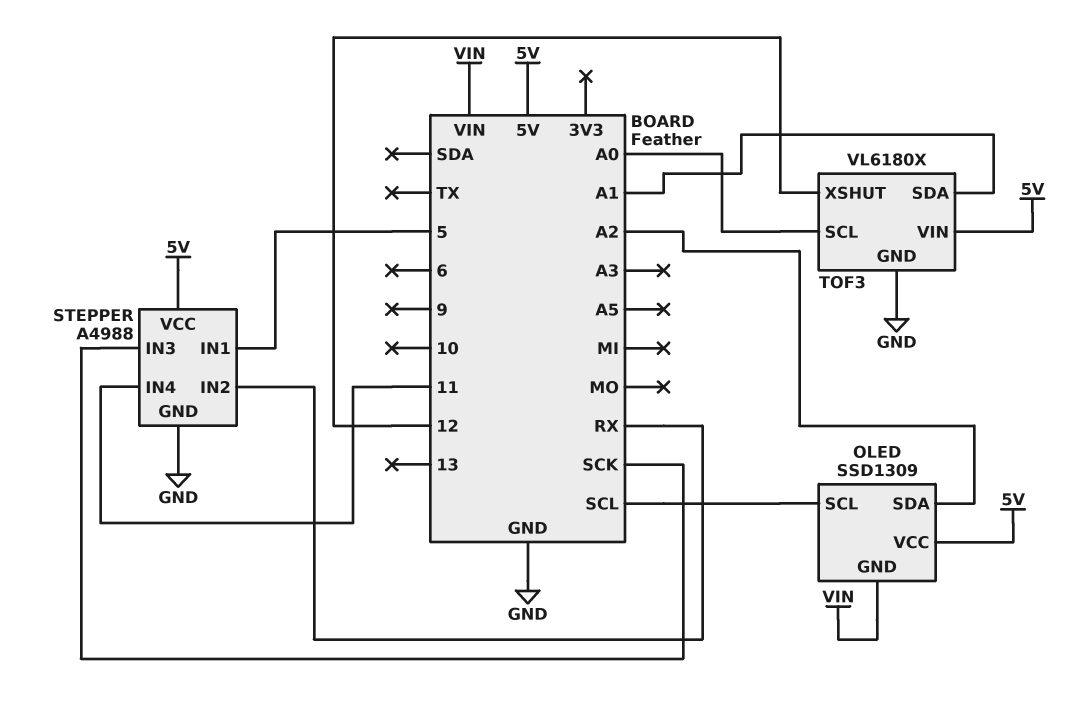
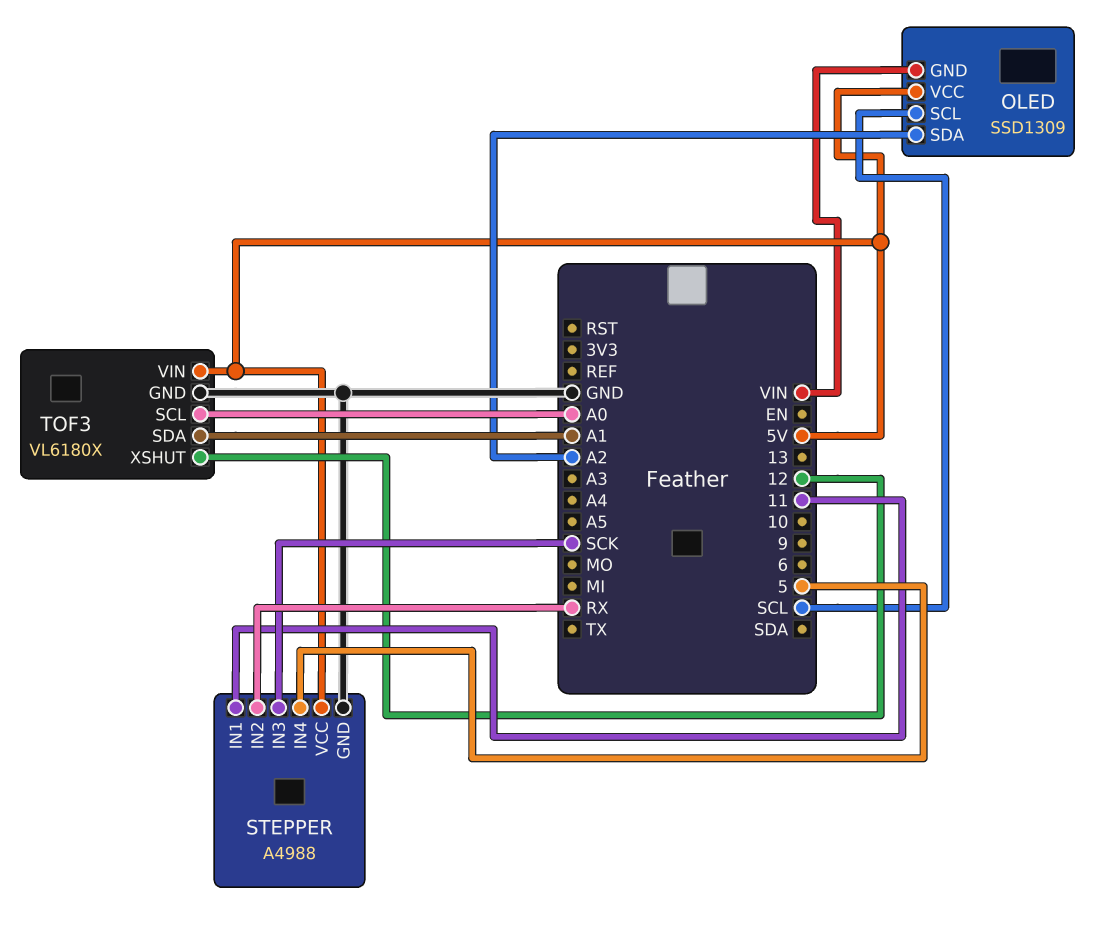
STEPPER pin IN1: 5 -> 11
STEPPER pin IN4: 11 -> 5

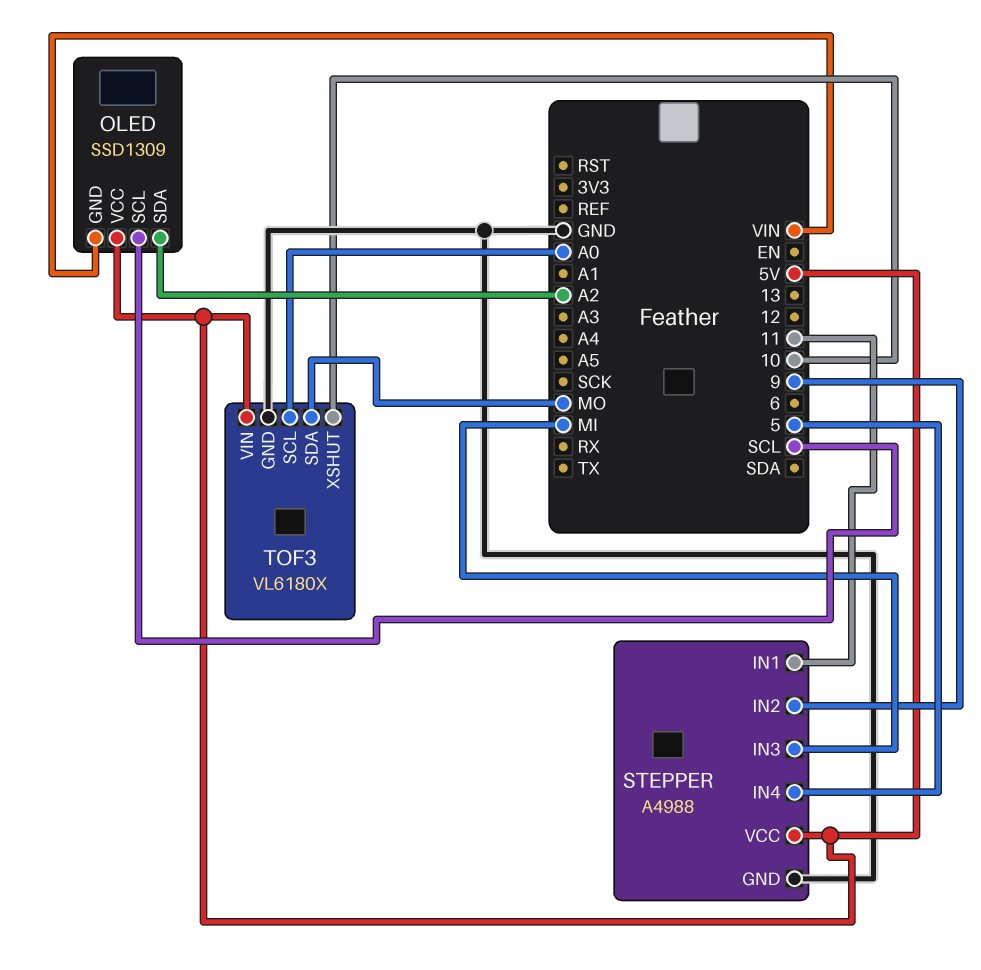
STEPPER pin IN2: RX -> 9
STEPPER pin IN3: SCK -> MI
TOF3 pin SDA: A1 -> MO
TOF3 pin XSHUT: 12 -> 10

